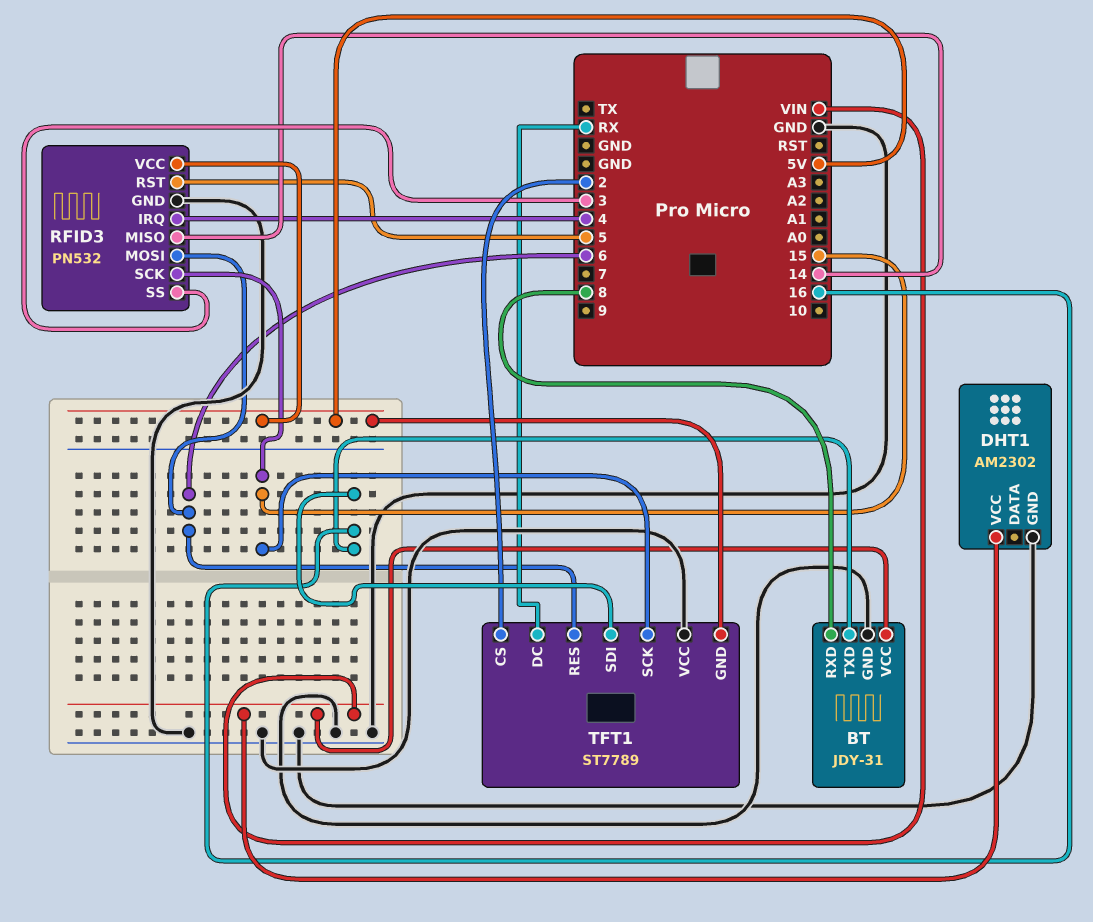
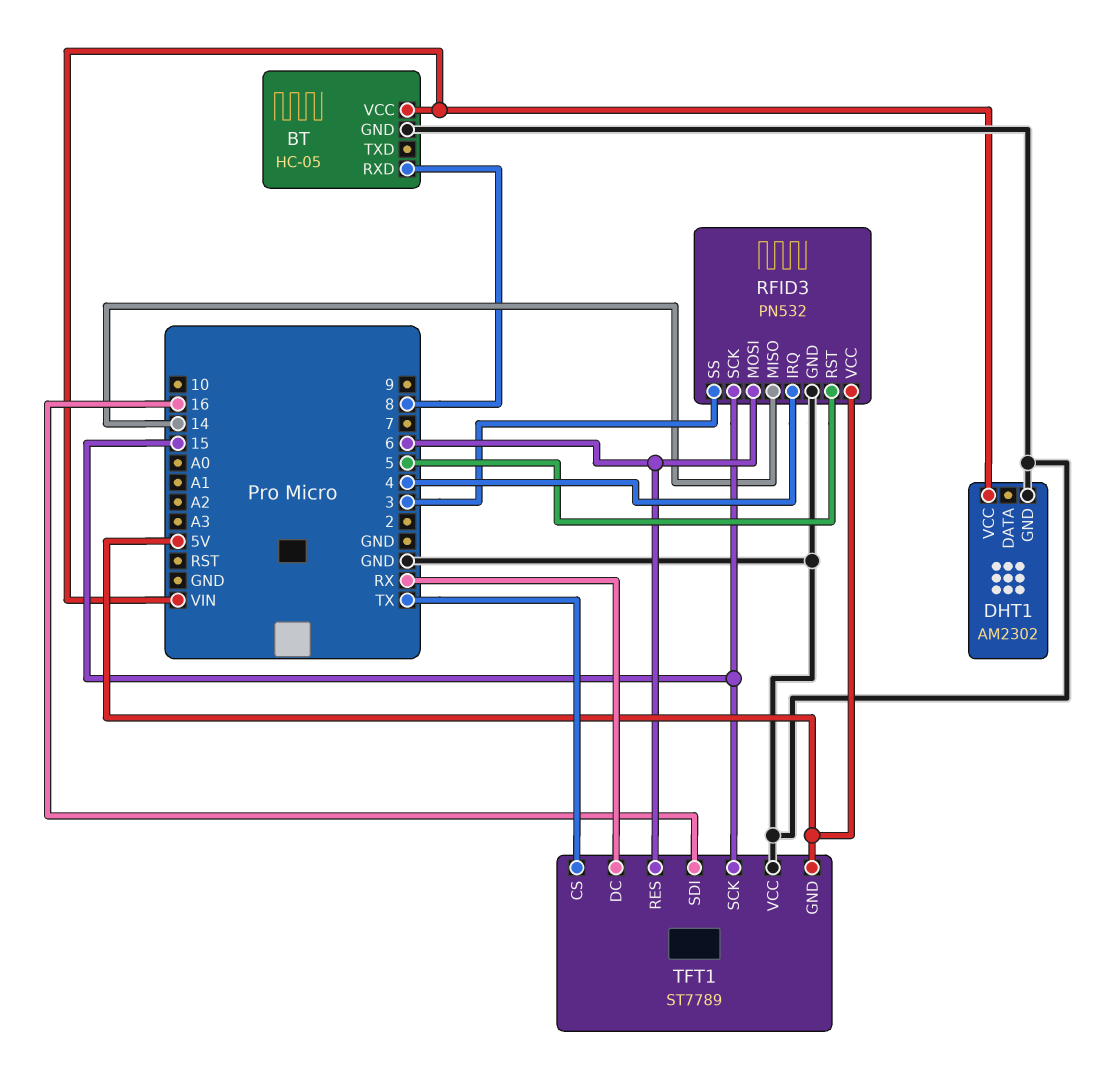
BT: JDY-31 -> HC-05
BT pin TXD: 16 -> none
TFT1 pin CS: 2 -> TX

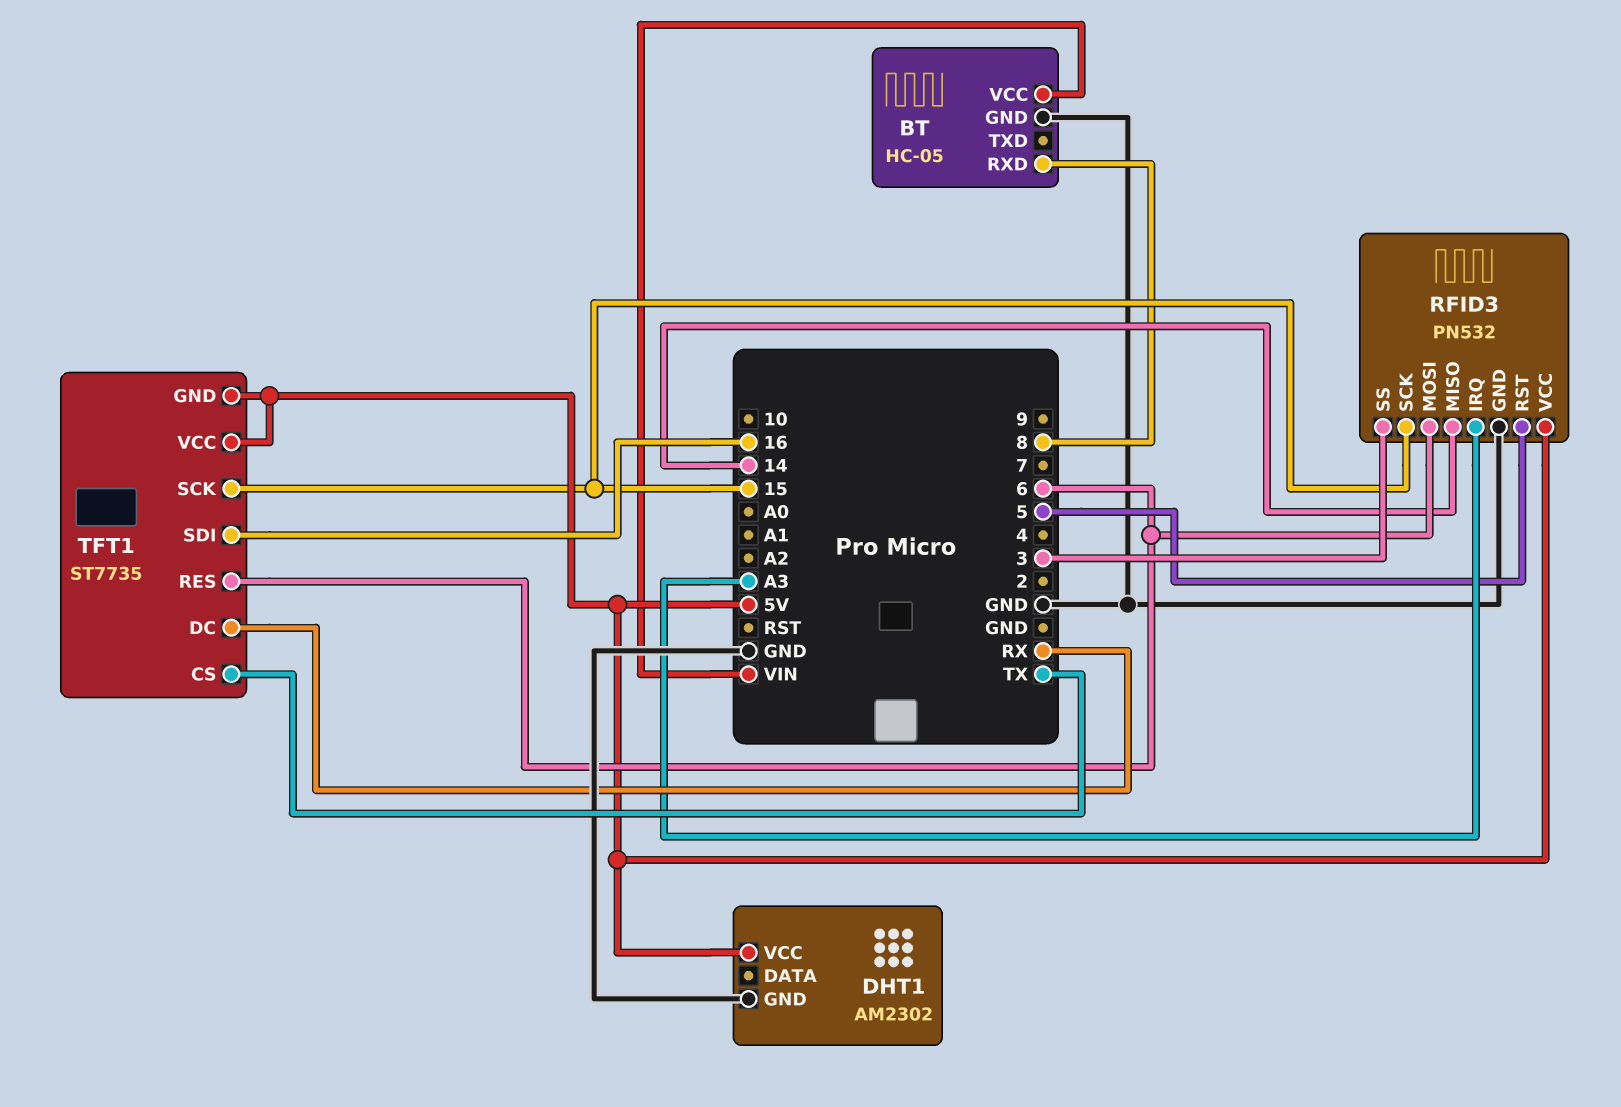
DHT1 pin VCC: VIN -> 5V
RFID3 pin IRQ: 4 -> A3
TFT1: ST7789 -> ST7735
TFT1 pin VCC: GND -> 5V

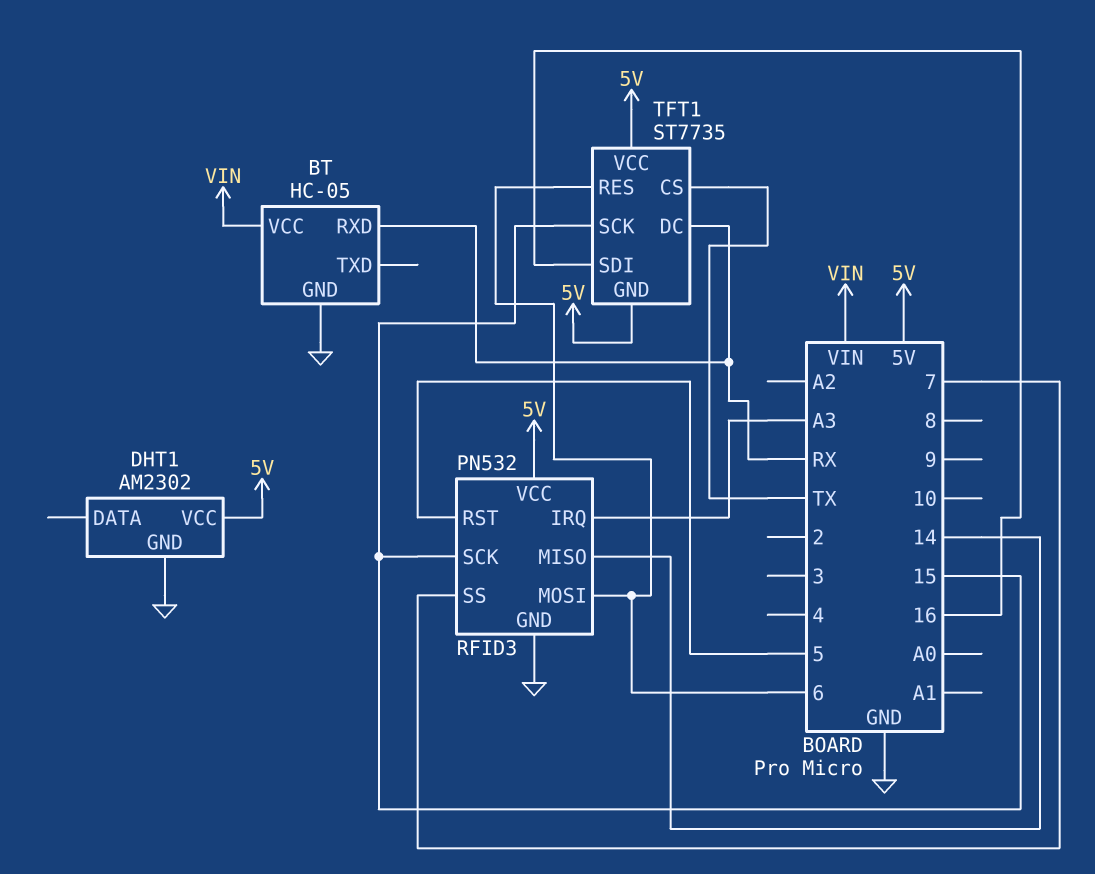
BT pin RXD: 8 -> RX
RFID3 pin SS: 3 -> 7

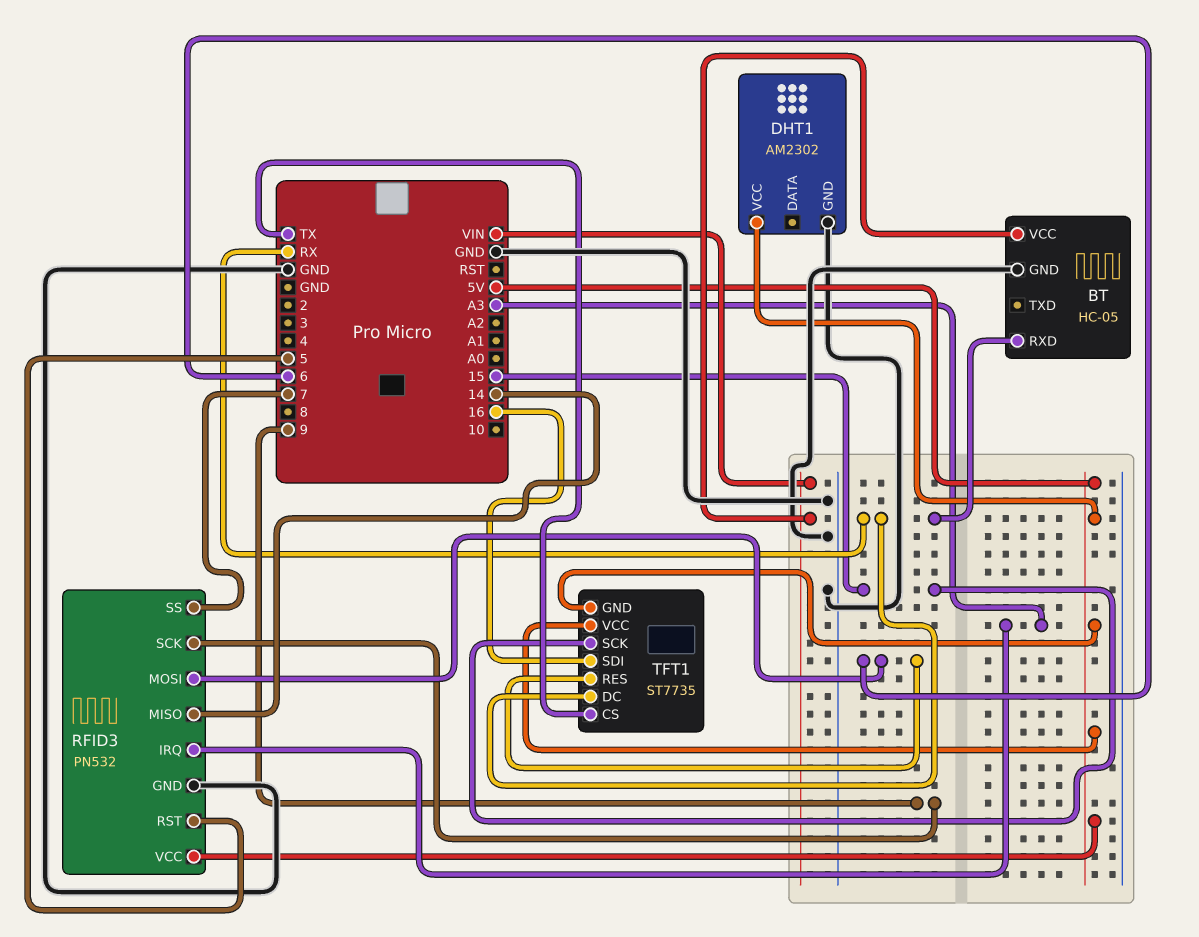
RFID3 pin SCK: 15 -> 9

